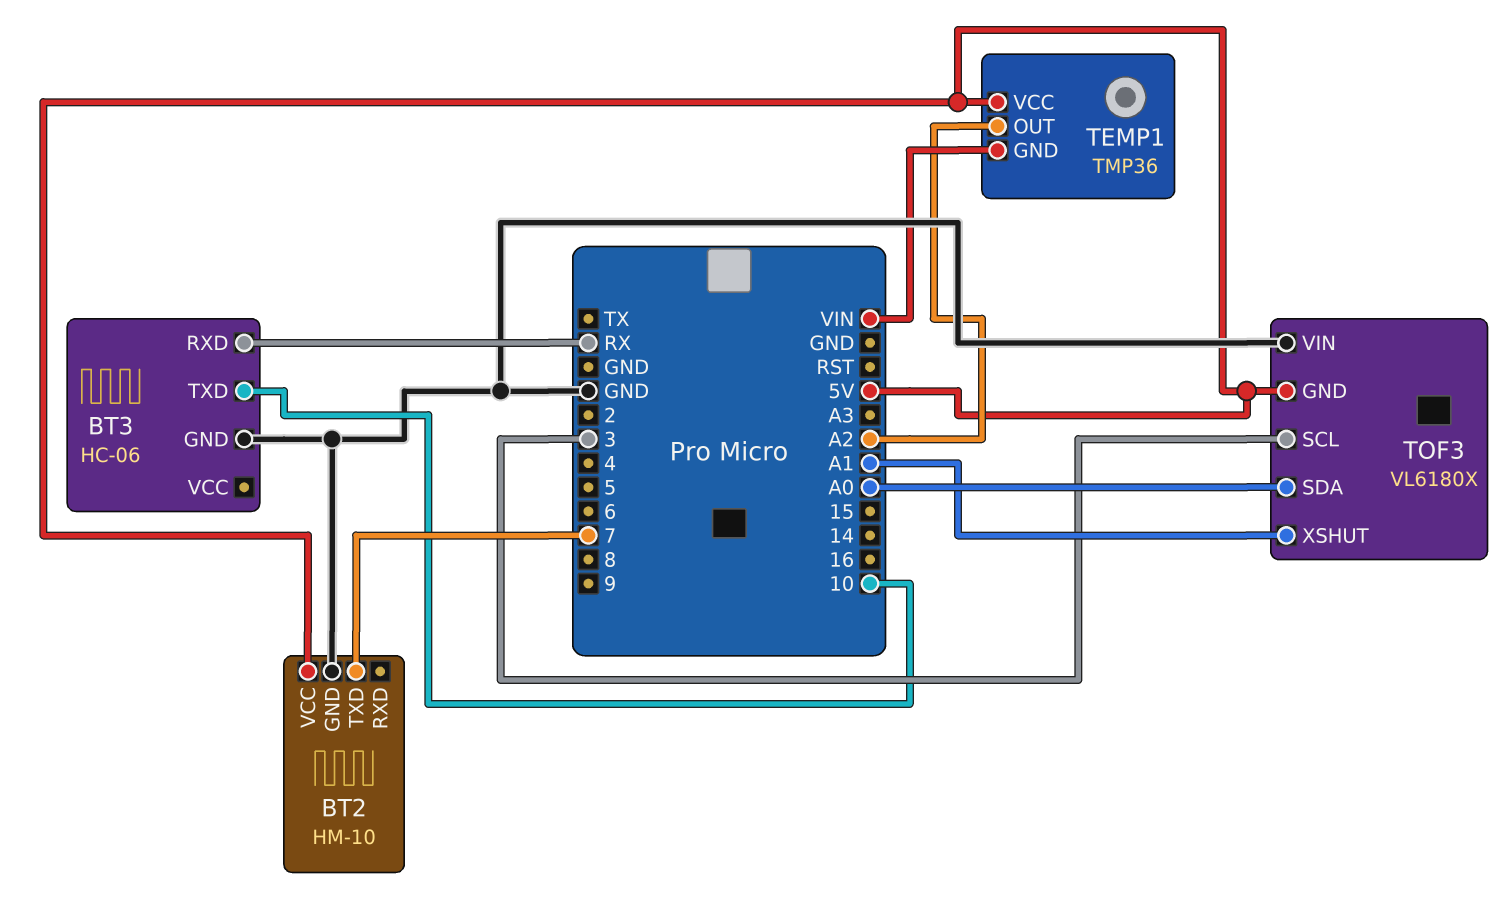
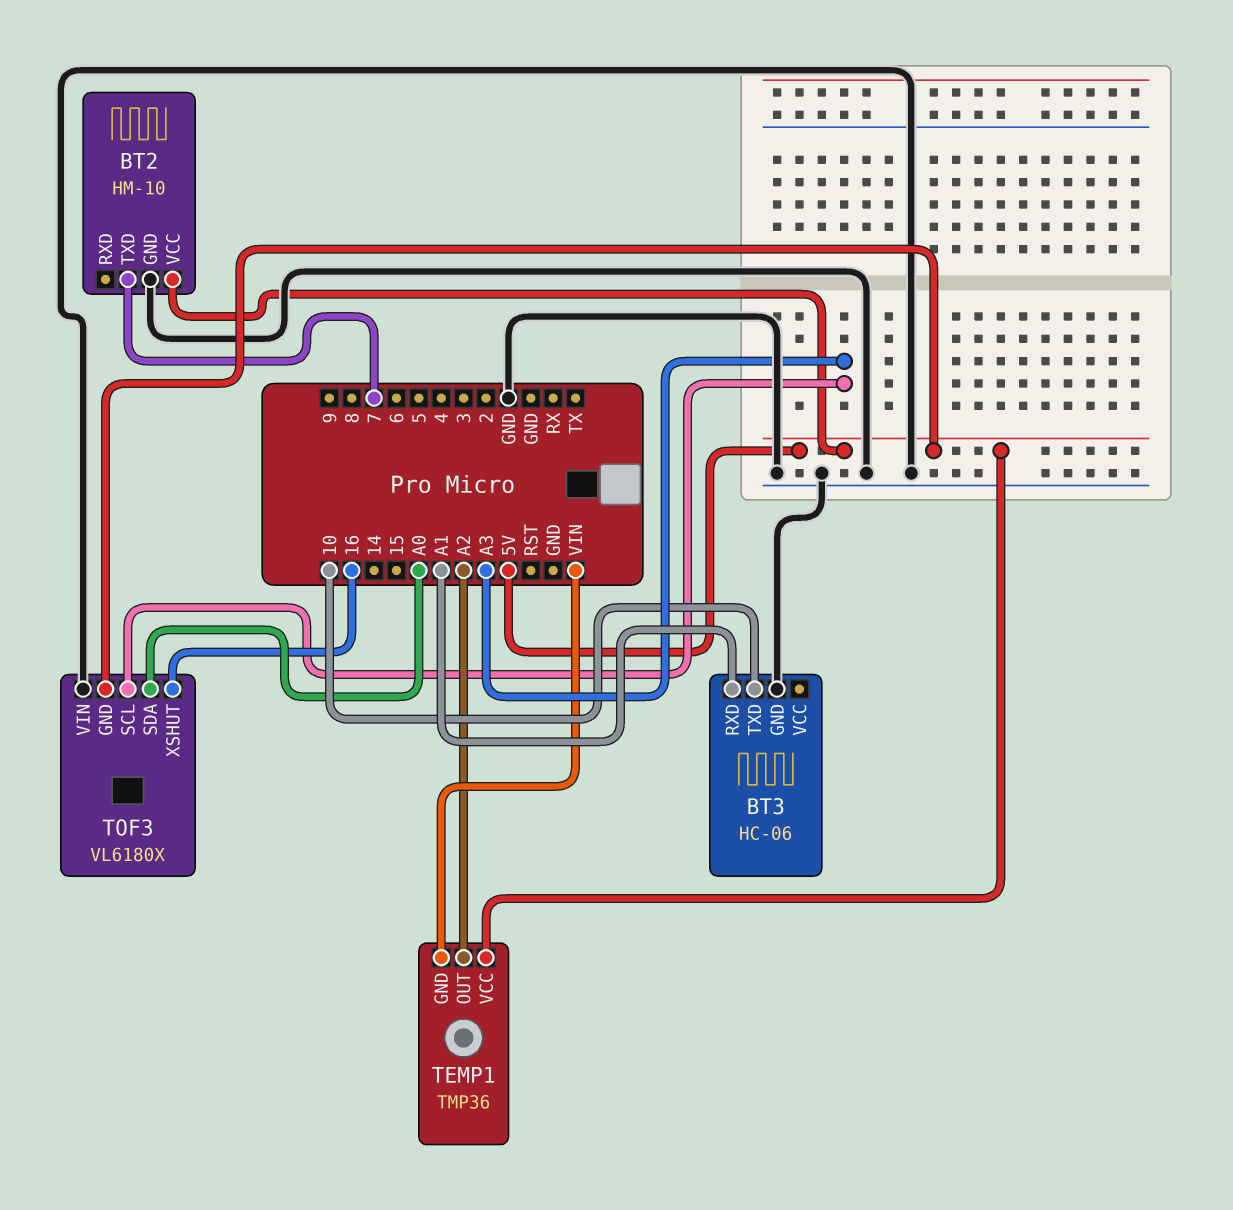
BT3 pin RXD: RX -> A1
TOF3 pin SCL: 3 -> A3
TOF3 pin XSHUT: A1 -> 16

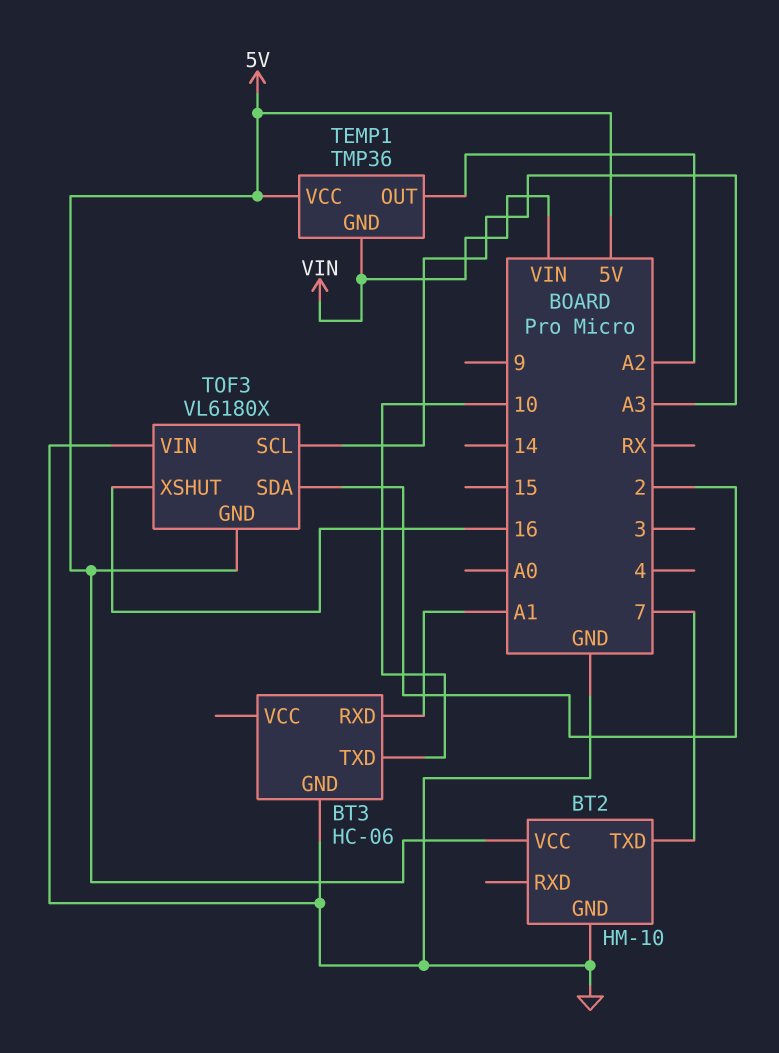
TOF3 pin SDA: A0 -> 2

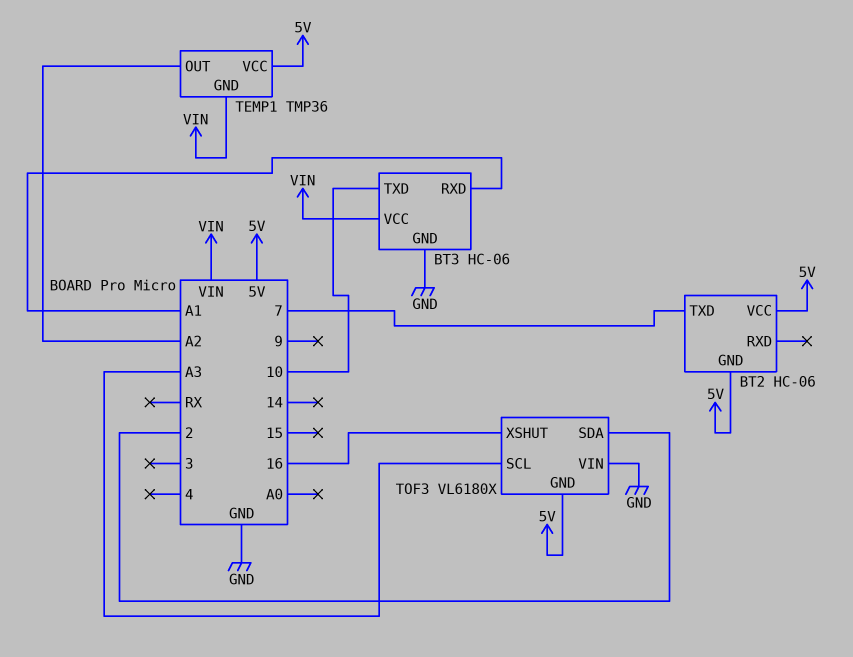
BT2: HM-10 -> HC-06
BT2 pin GND: GND -> 5V
BT3 pin VCC: none -> VIN

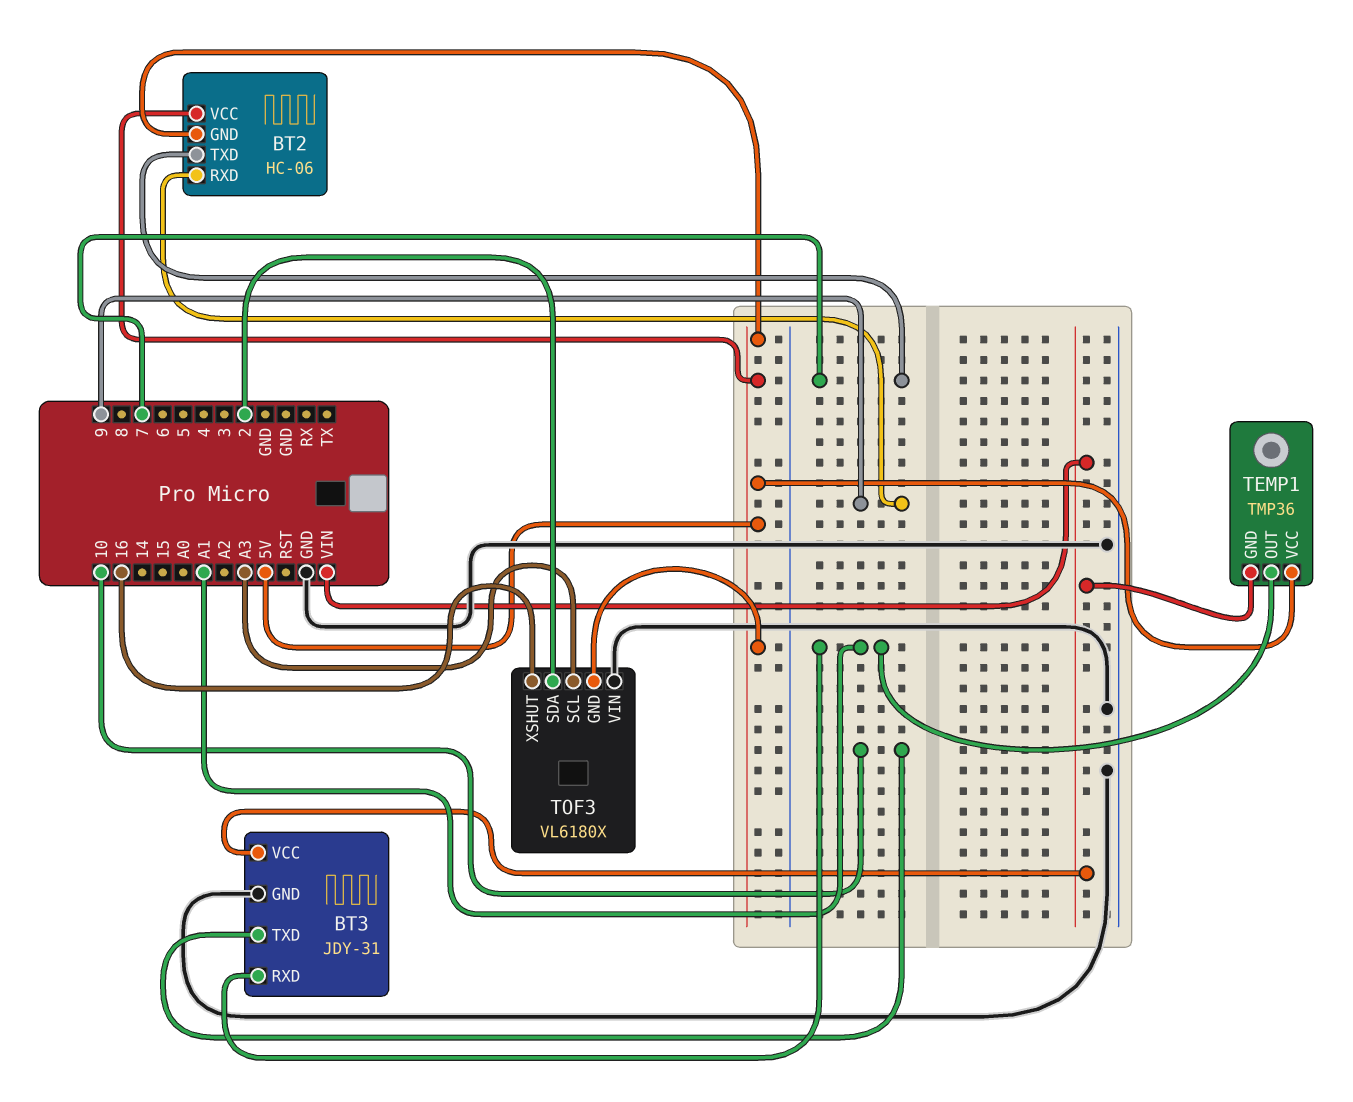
BT2 pin RXD: none -> 9
BT3: HC-06 -> JDY-31
TEMP1 pin OUT: A2 -> A1

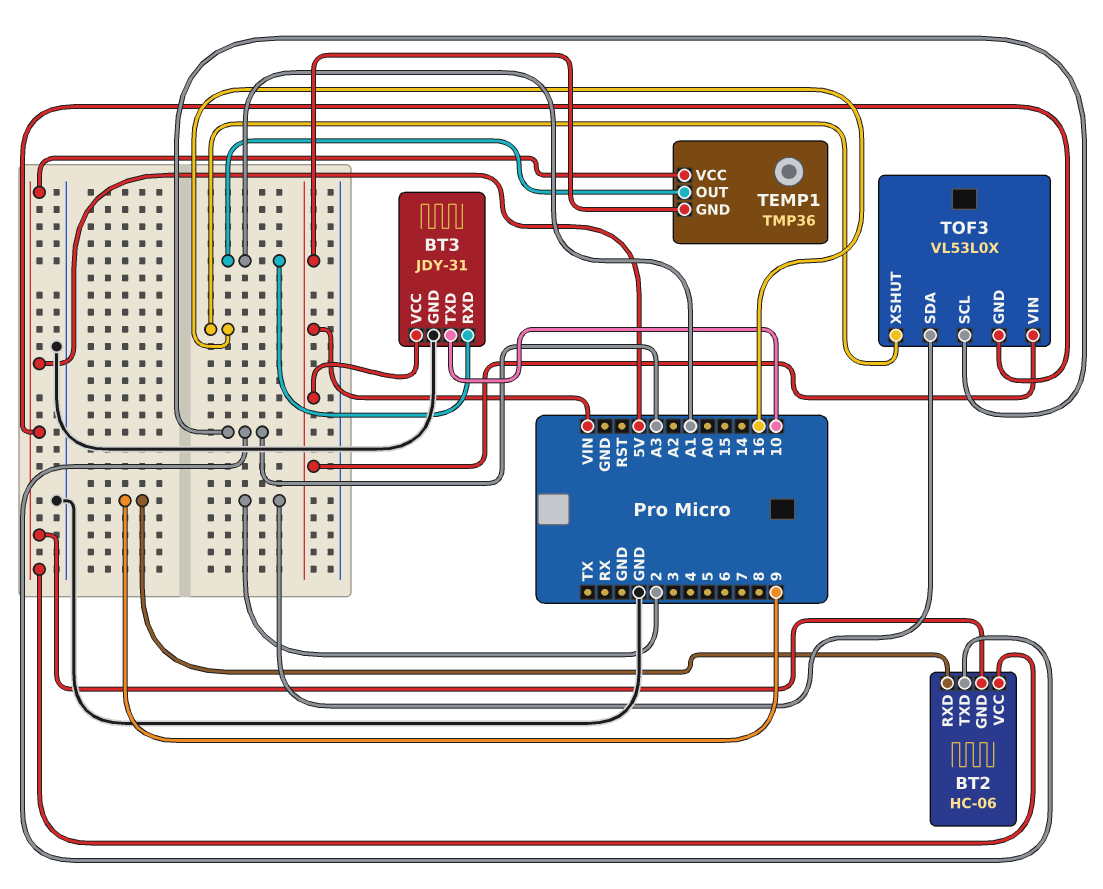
BT2 pin TXD: 7 -> A3
TOF3: VL6180X -> VL53L0X
TOF3 pin VIN: GND -> VIN

